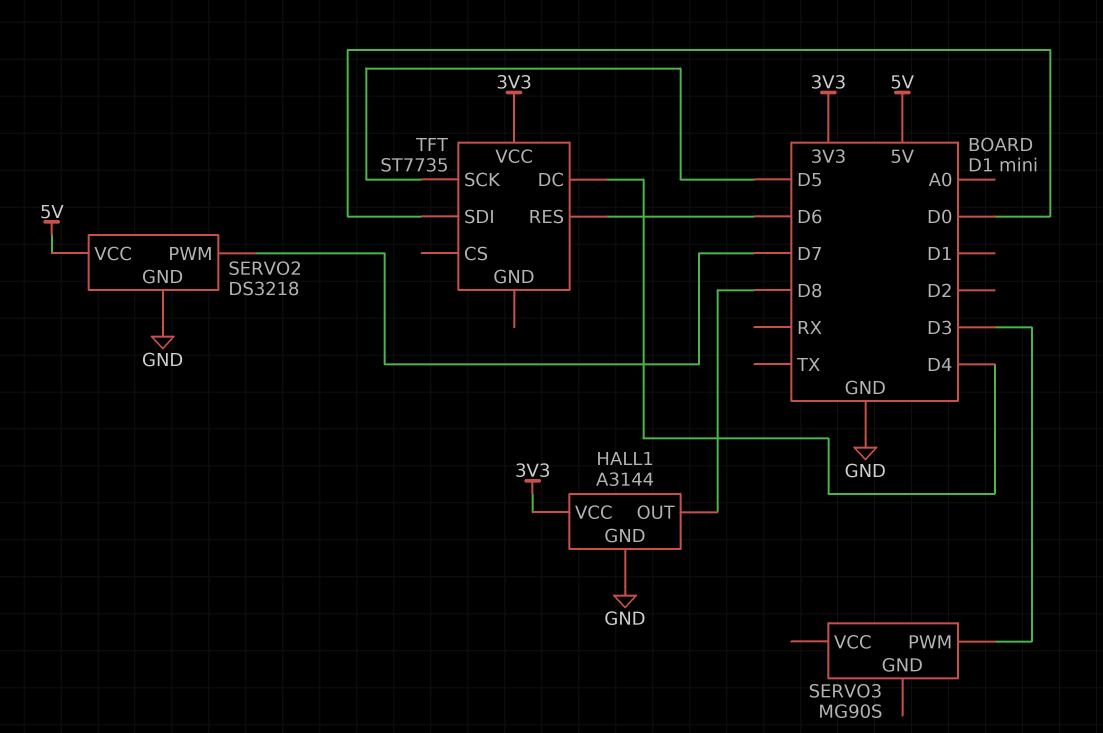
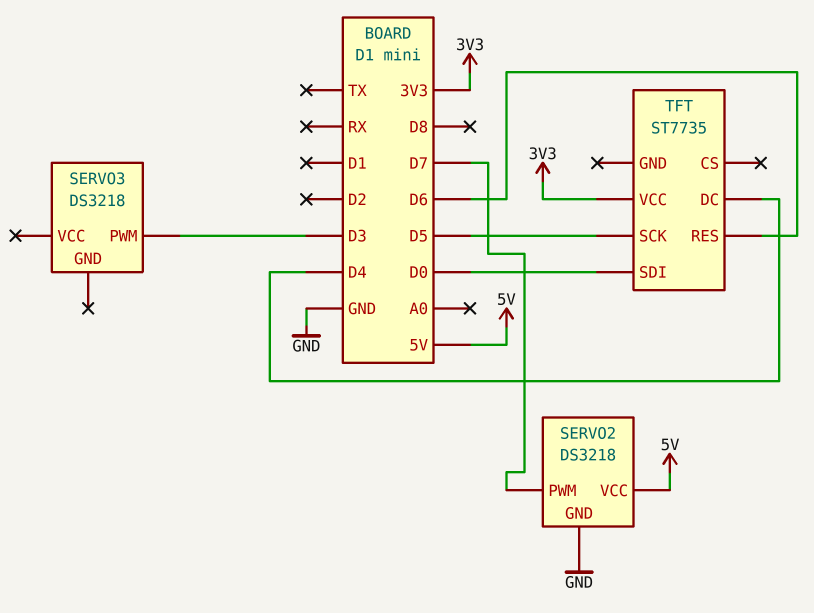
HALL1: A3144 -> none
HALL1 pin GND: GND -> none
HALL1 pin OUT: D8 -> none
HALL1 pin VCC: 3V3 -> none
SERVO3: MG90S -> DS3218

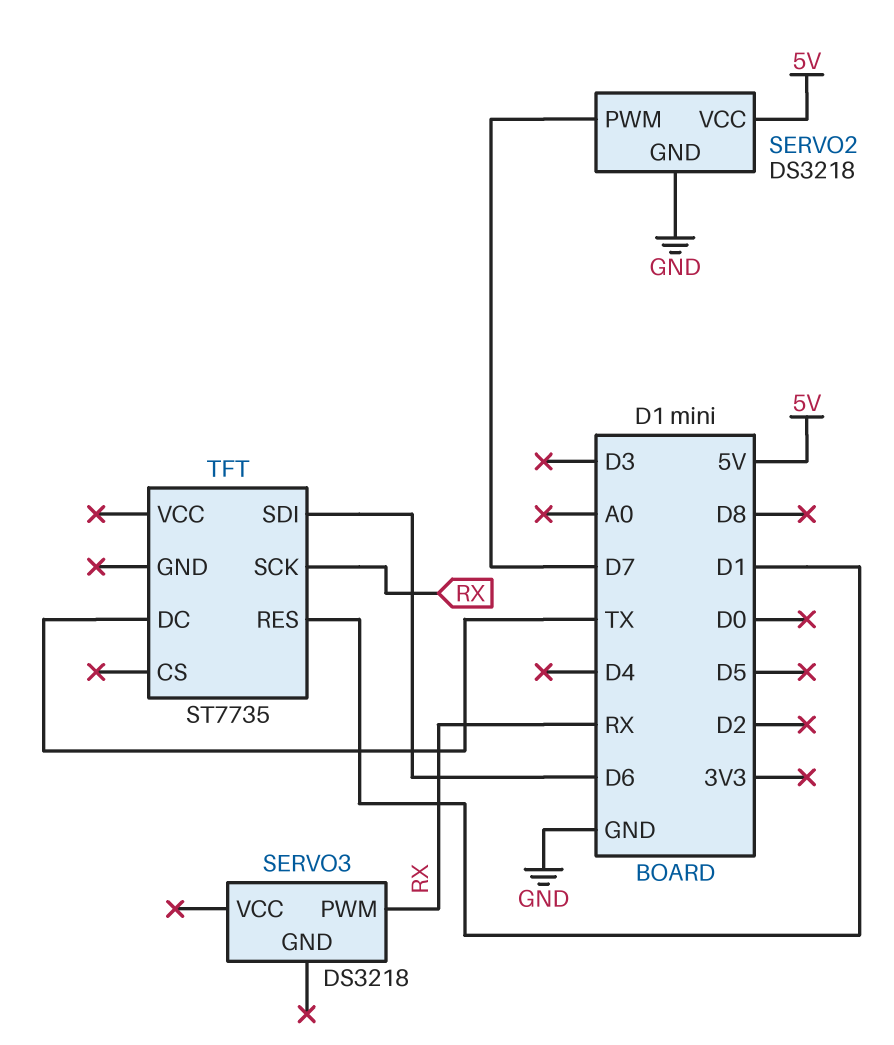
SERVO3 pin PWM: D3 -> RX
TFT pin DC: D4 -> TX
TFT pin RES: D6 -> D1
TFT pin SCK: D5 -> RX
TFT pin SDI: D0 -> D6
TFT pin VCC: 3V3 -> none

